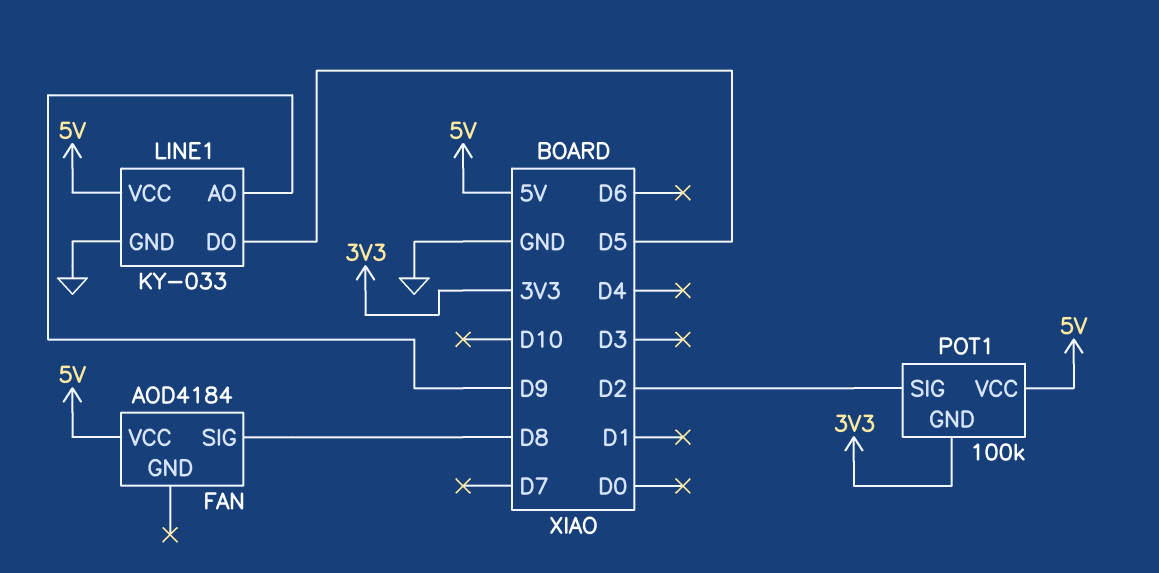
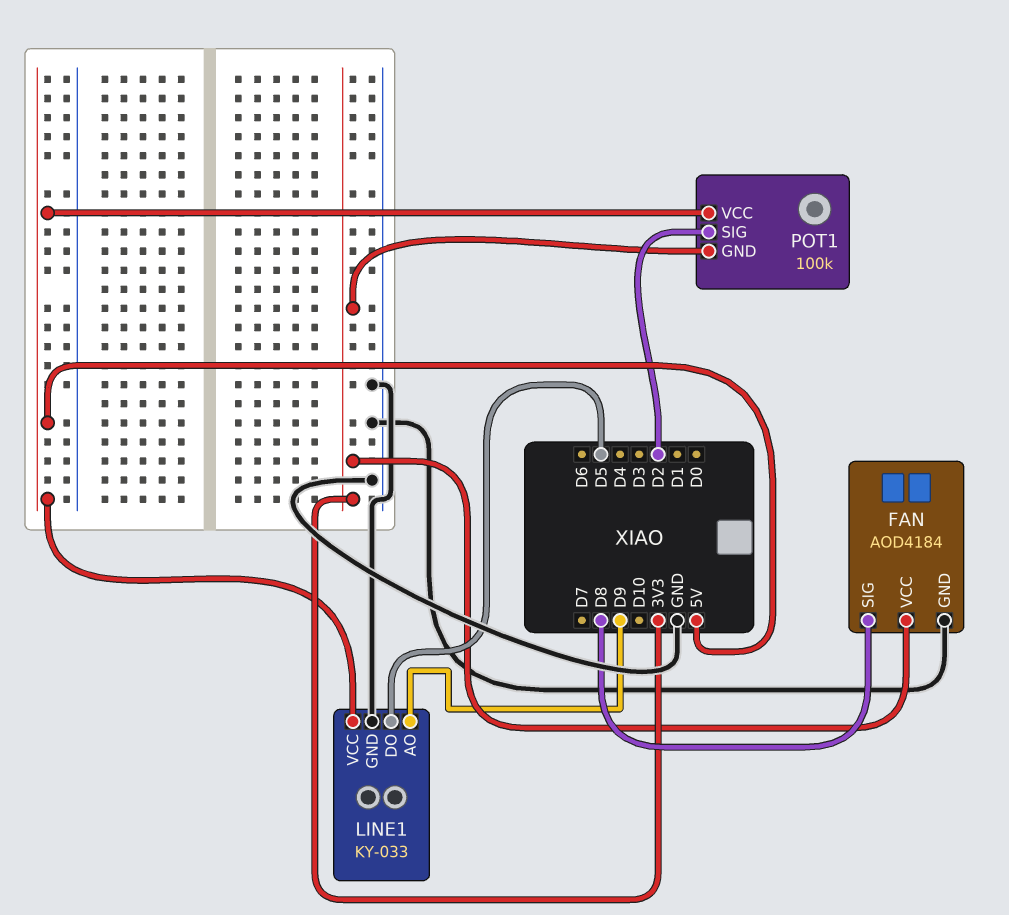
FAN pin GND: none -> GND
FAN pin VCC: 5V -> 3V3

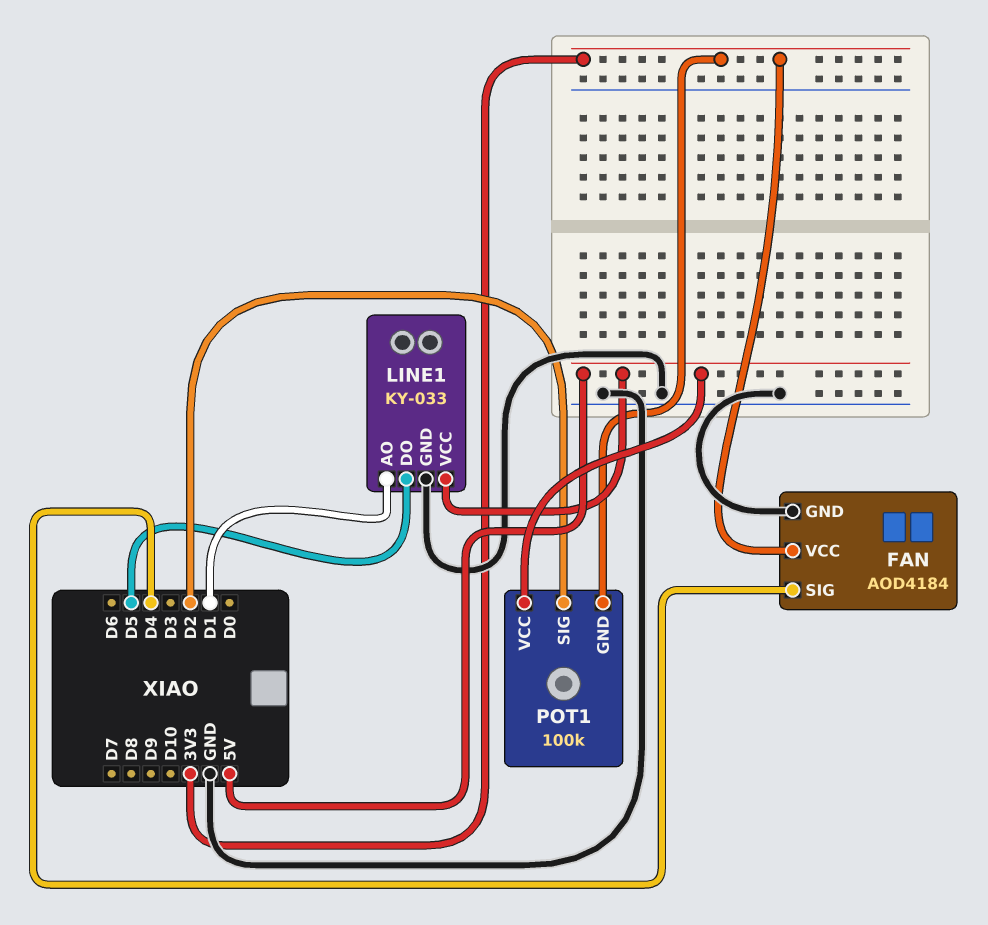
FAN pin SIG: D8 -> D4
LINE1 pin AO: D9 -> D1

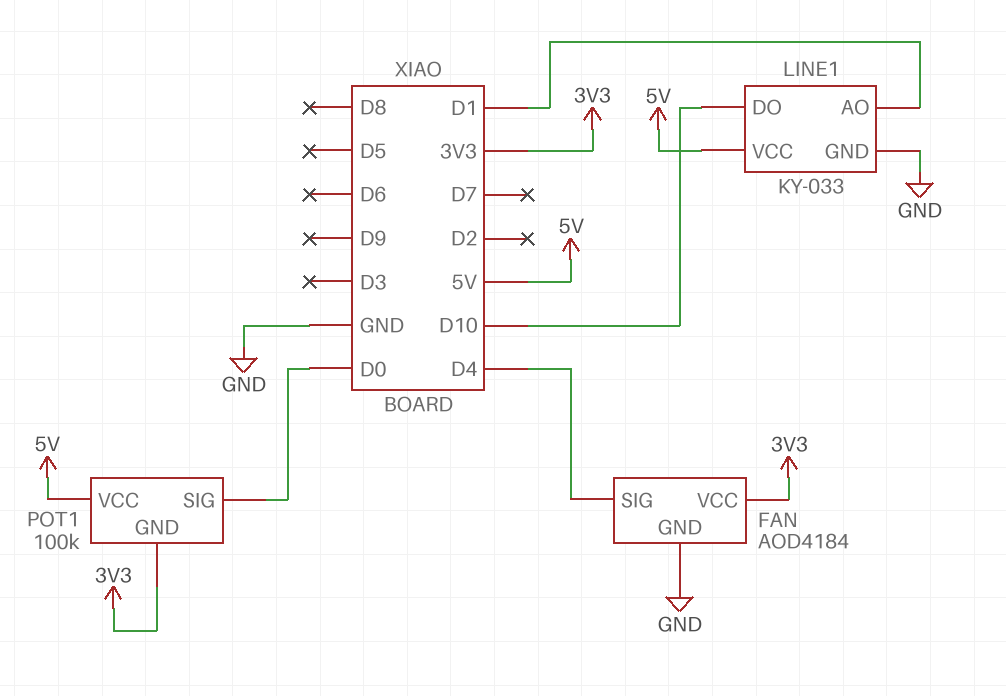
LINE1 pin DO: D5 -> D10
POT1 pin SIG: D2 -> D0

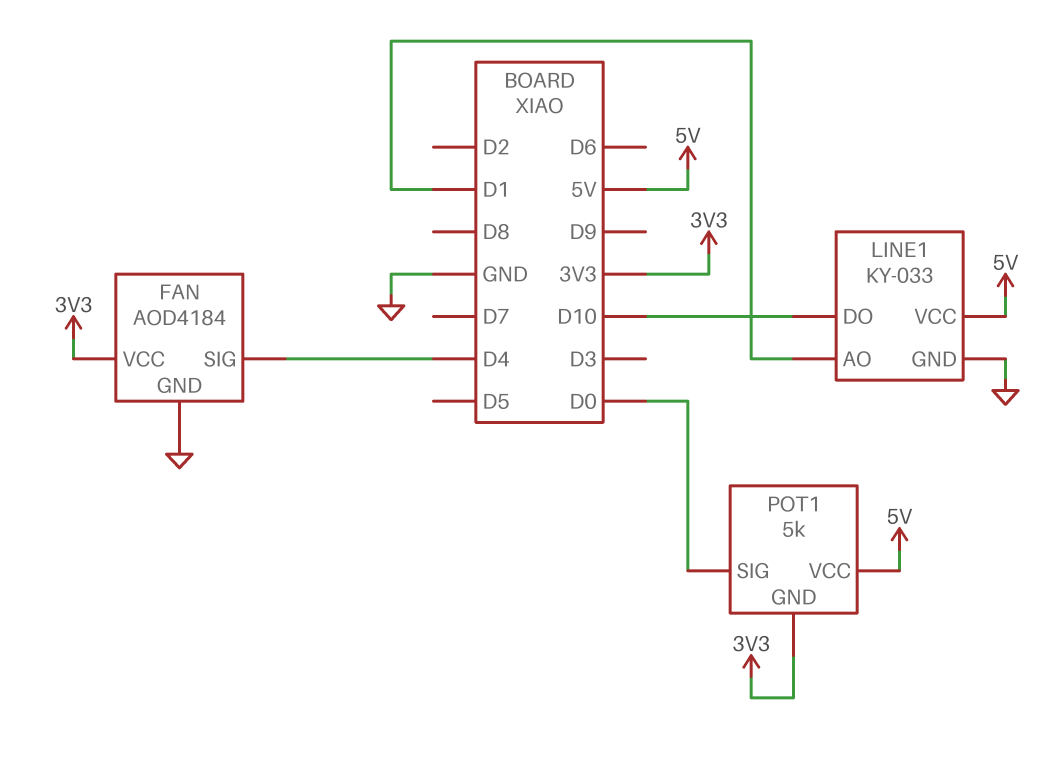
POT1: 100k -> 5k

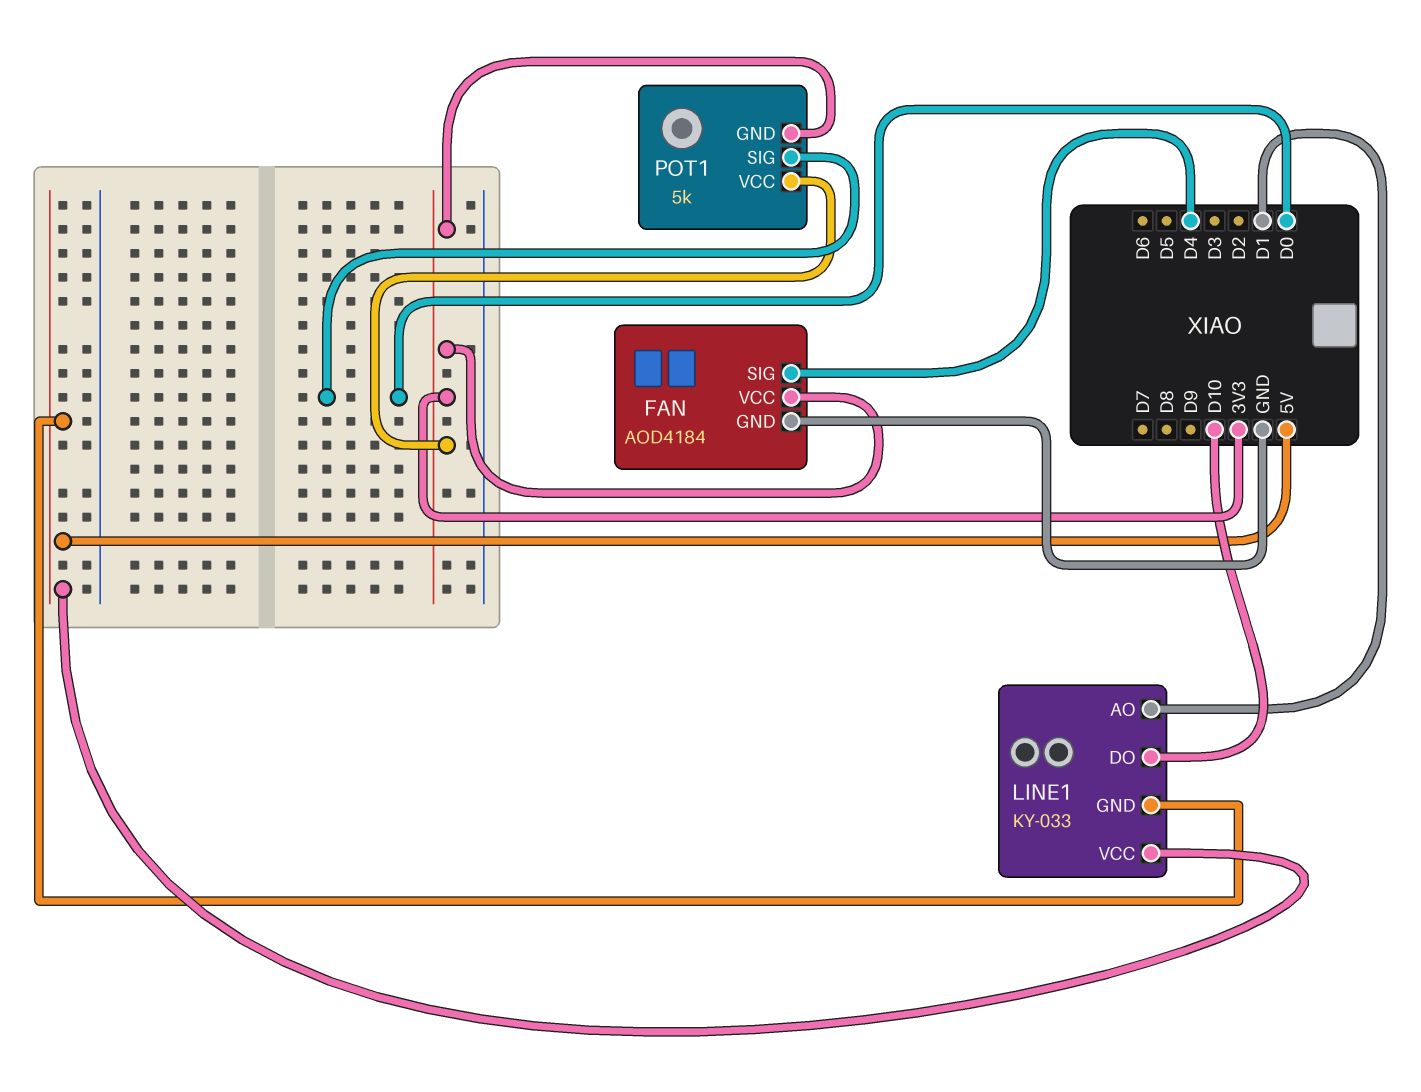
LINE1 pin GND: GND -> 5V
POT1 pin VCC: 5V -> 3V3

